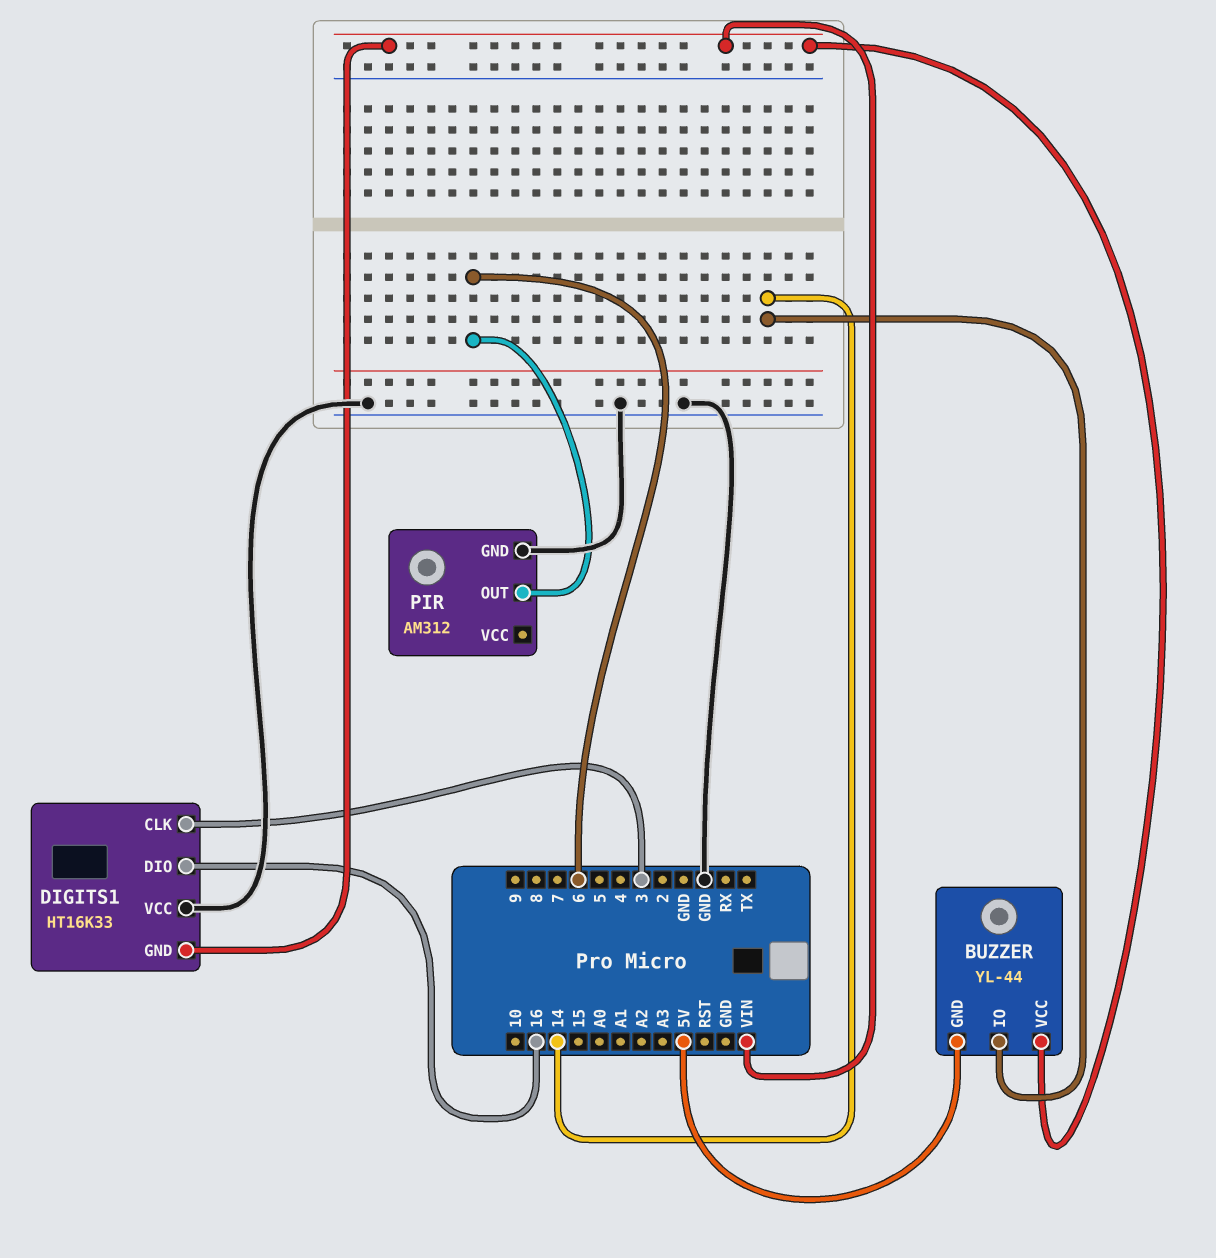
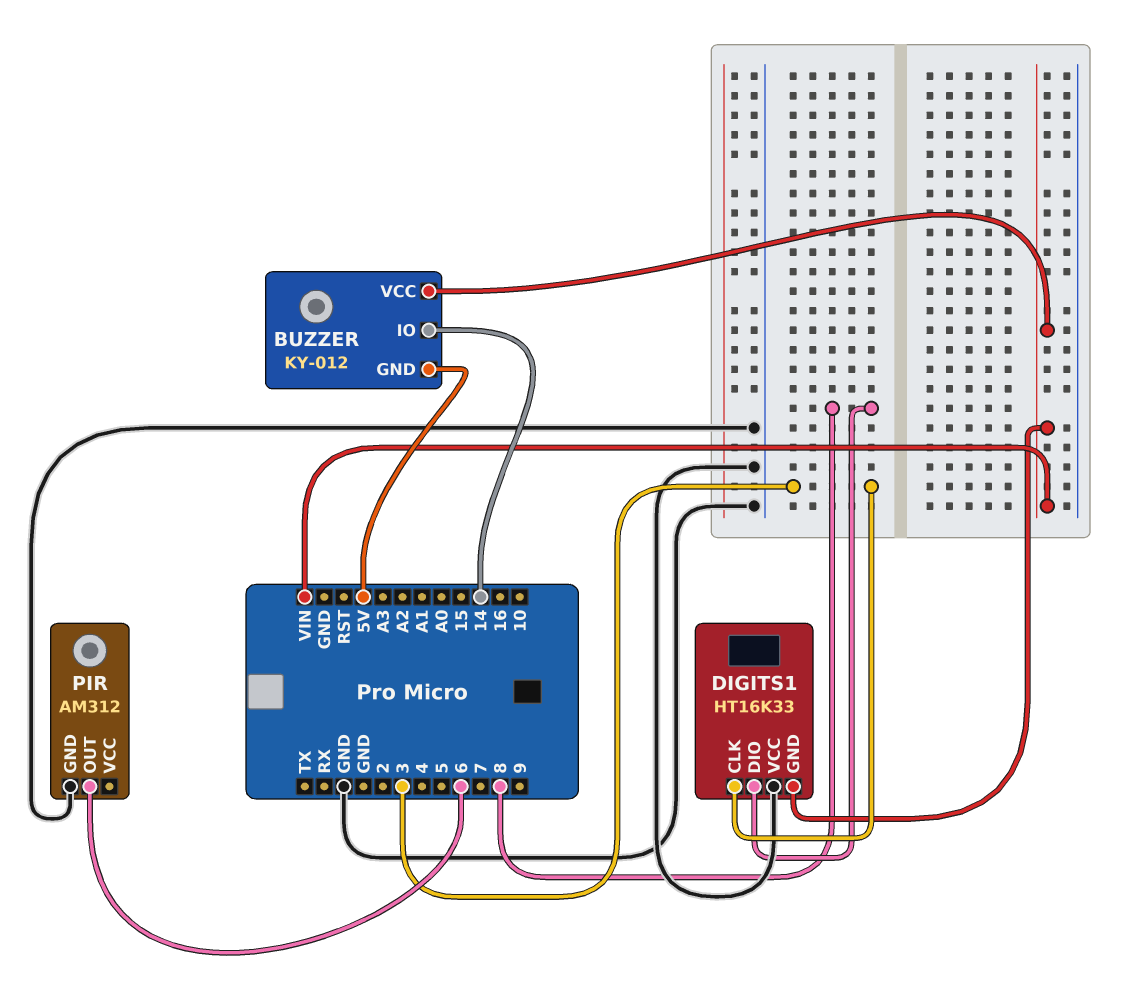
BUZZER: YL-44 -> KY-012
DIGITS1 pin DIO: 16 -> 8

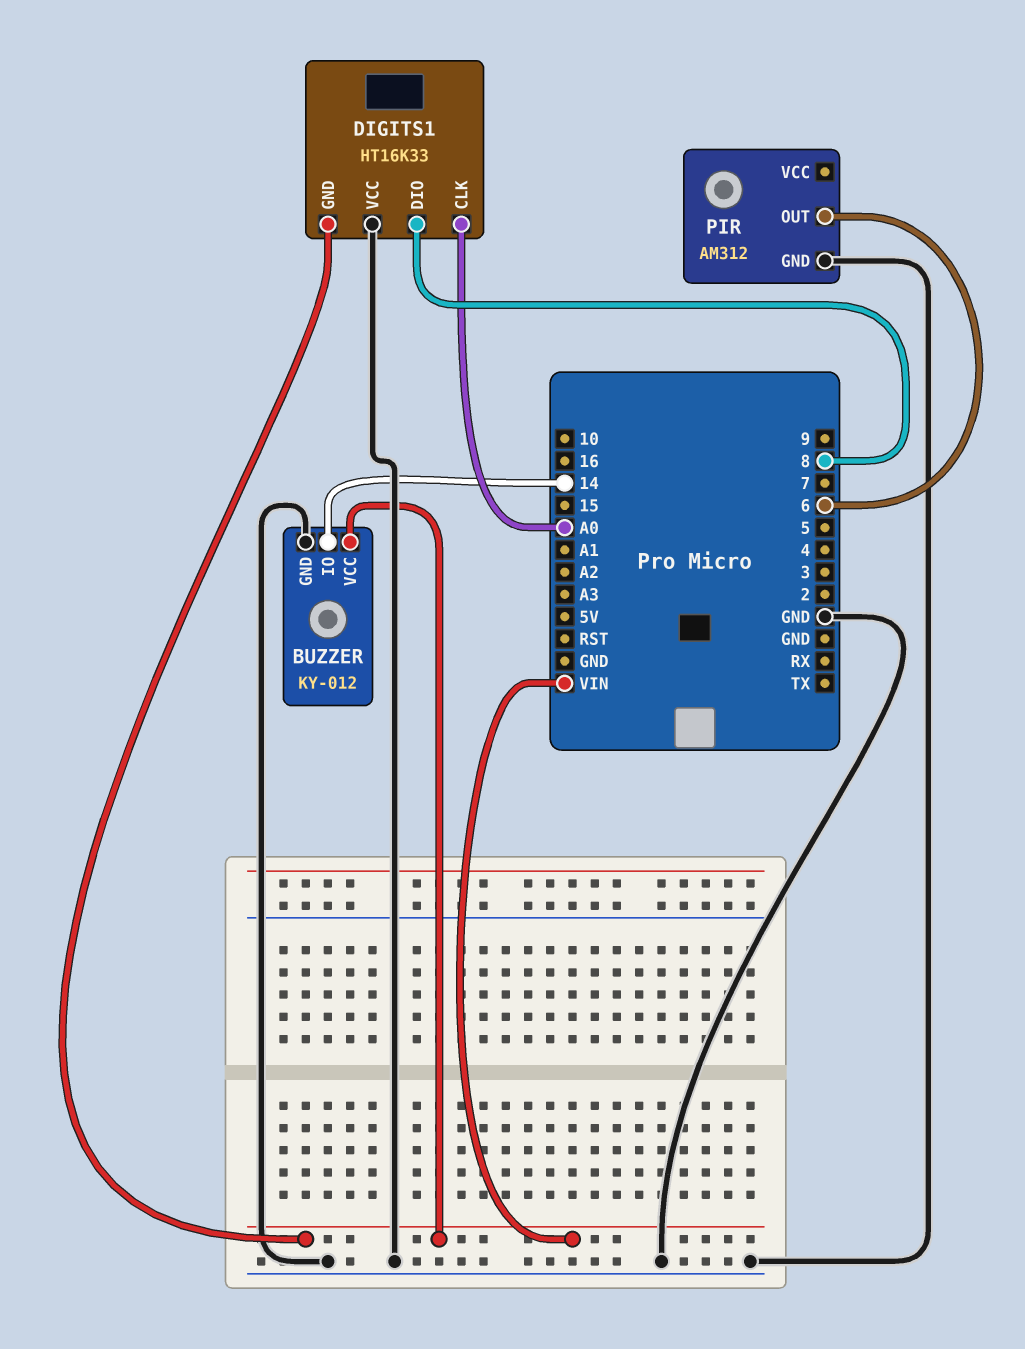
BUZZER pin GND: 5V -> GND
DIGITS1 pin CLK: 3 -> A0

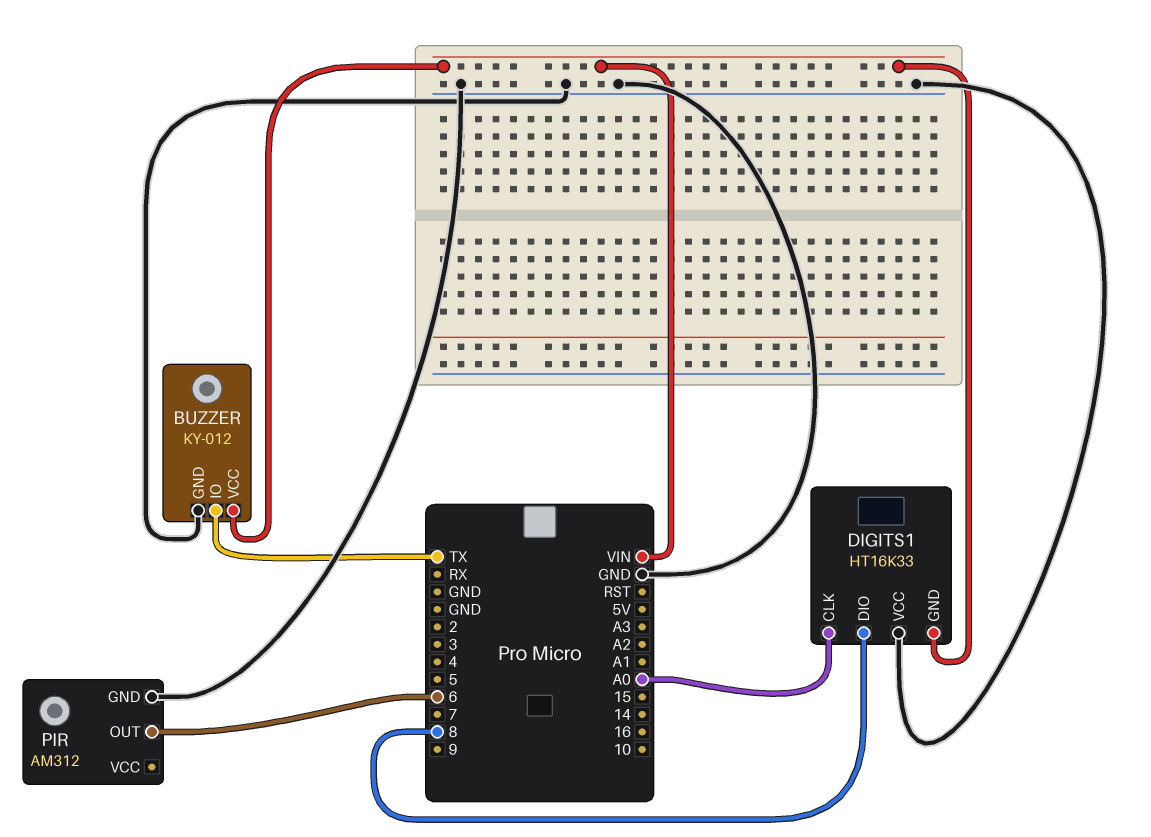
BUZZER pin IO: 14 -> TX

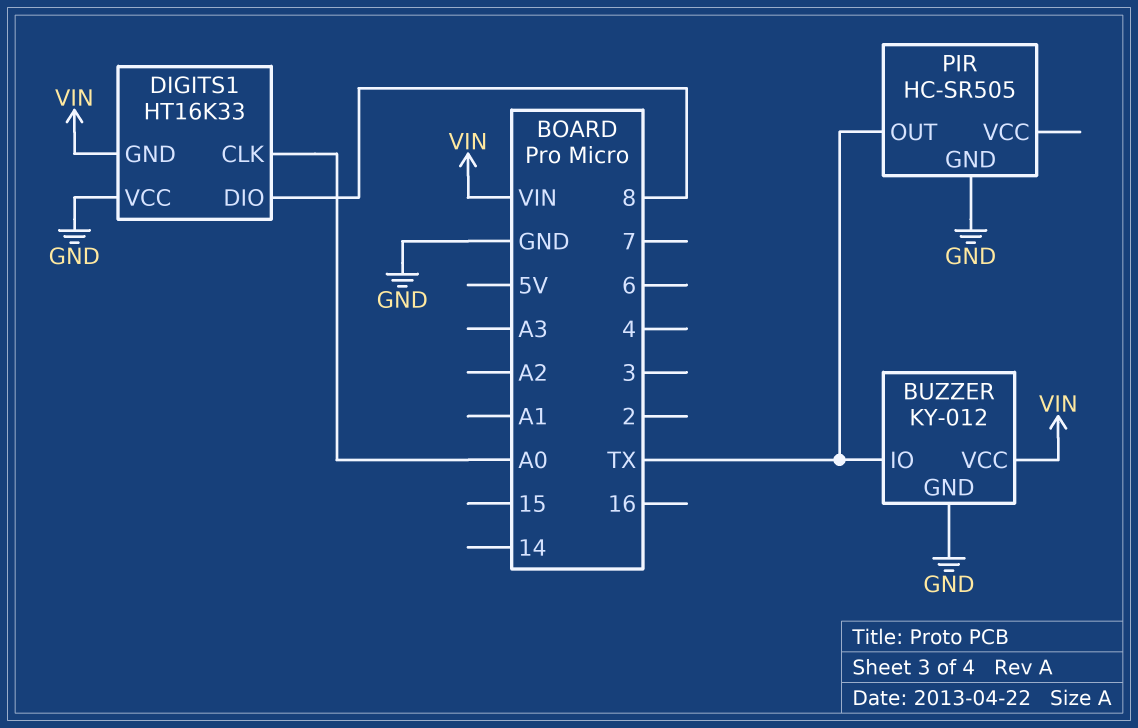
PIR: AM312 -> HC-SR505
PIR pin OUT: 6 -> TX

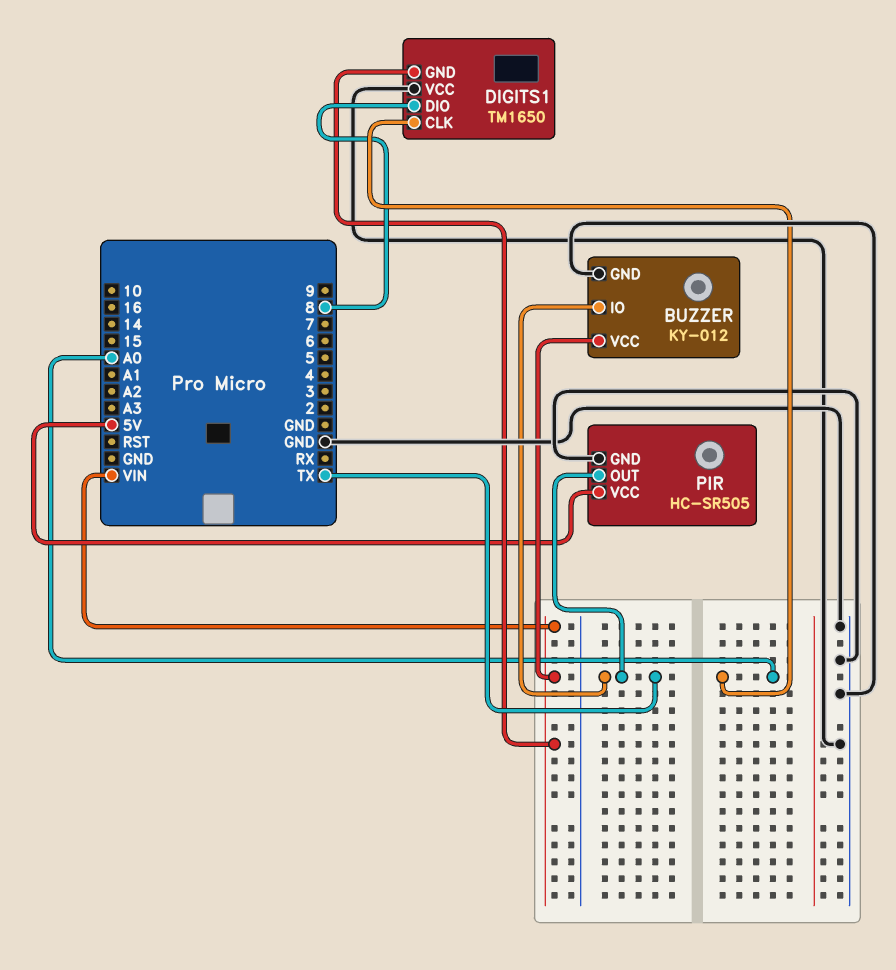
DIGITS1: HT16K33 -> TM1650
PIR pin VCC: none -> 5V

